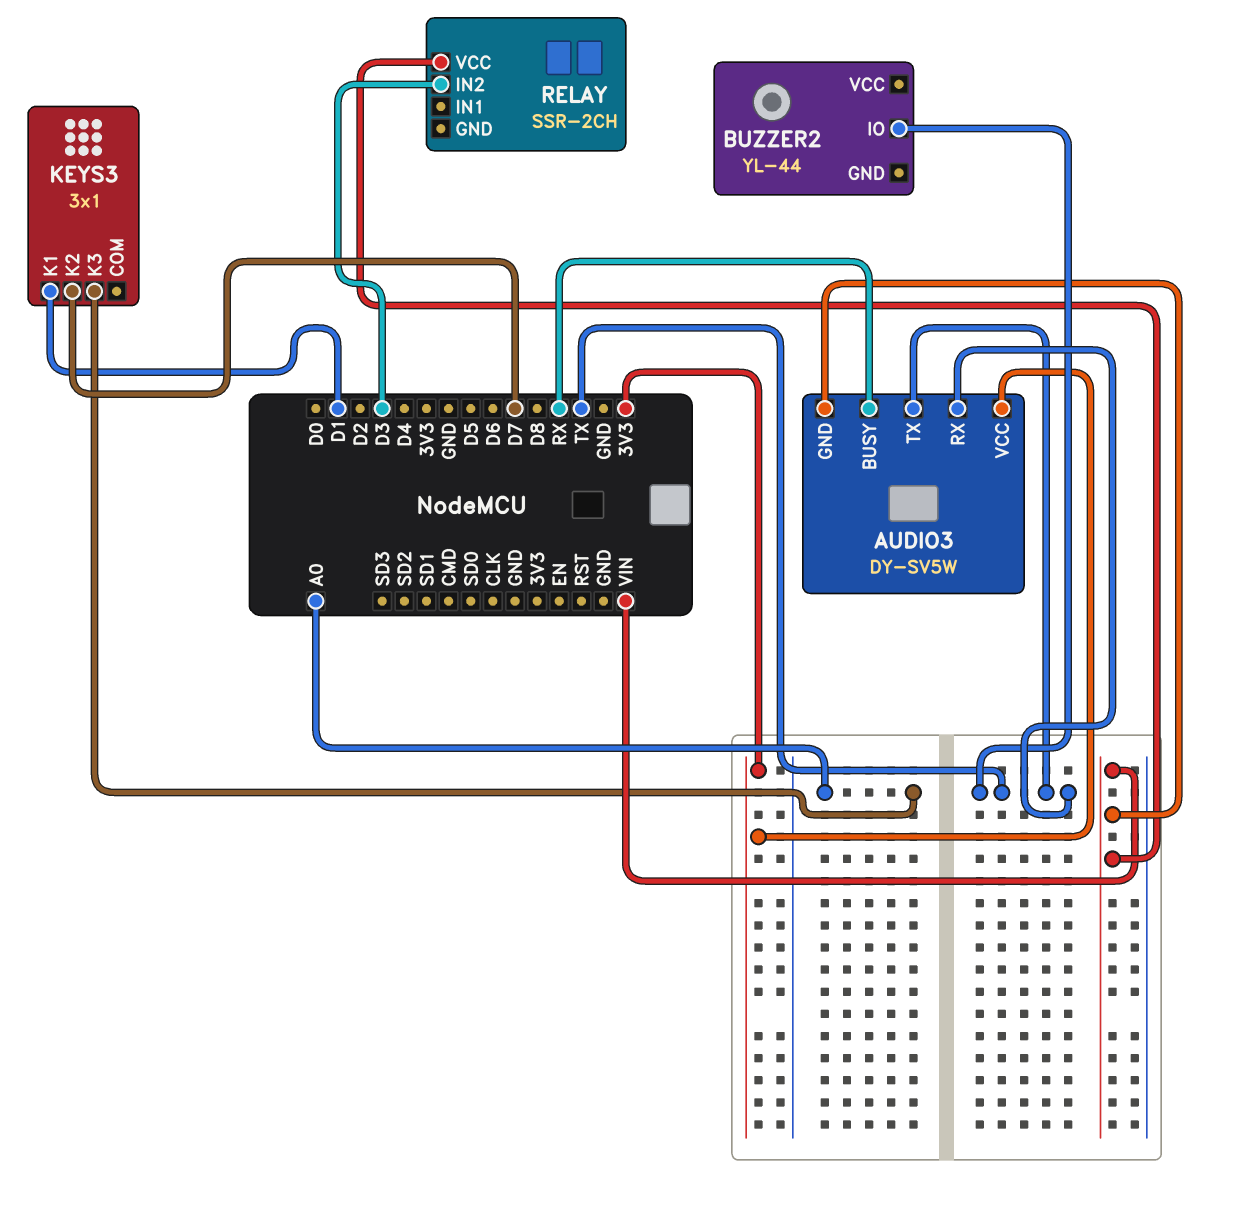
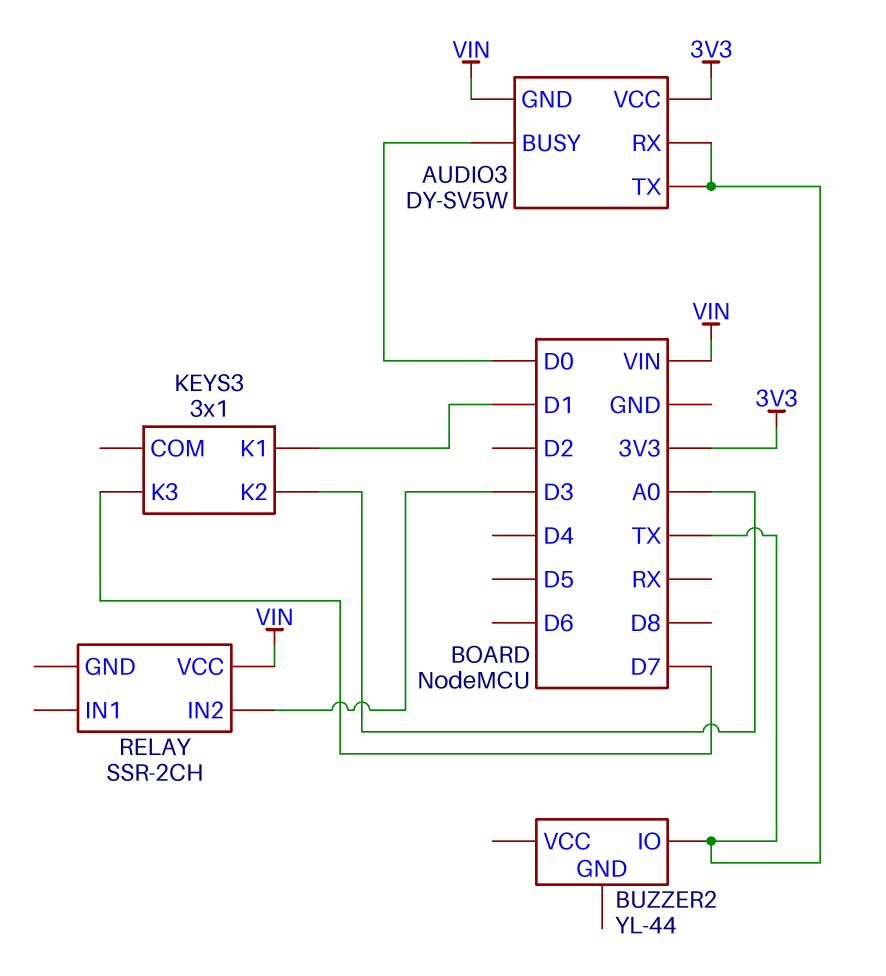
AUDIO3 pin BUSY: RX -> D0
KEYS3 pin K2: D7 -> A0
KEYS3 pin K3: A0 -> D7

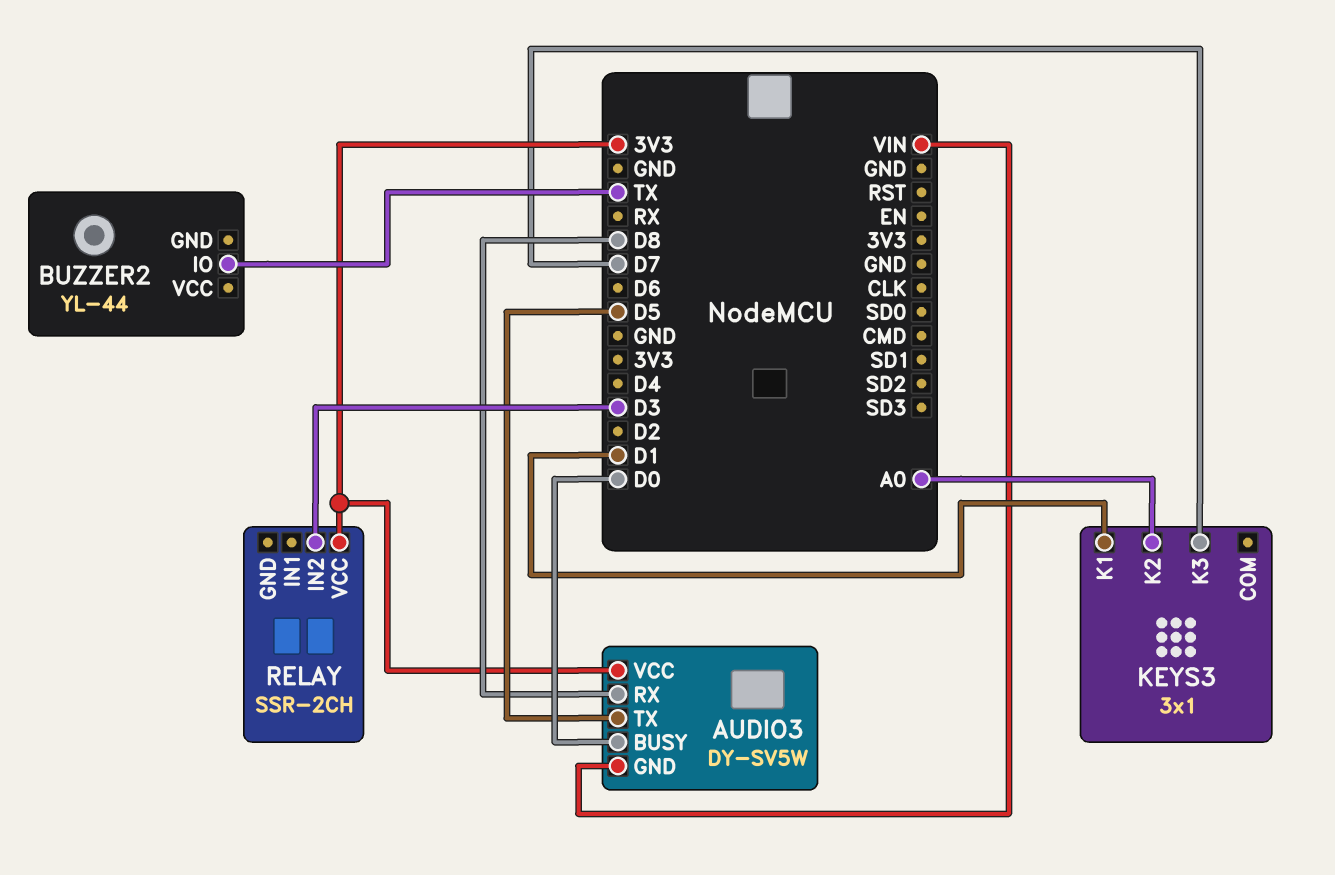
AUDIO3 pin RX: TX -> D8
AUDIO3 pin TX: TX -> D5
RELAY pin VCC: VIN -> 3V3

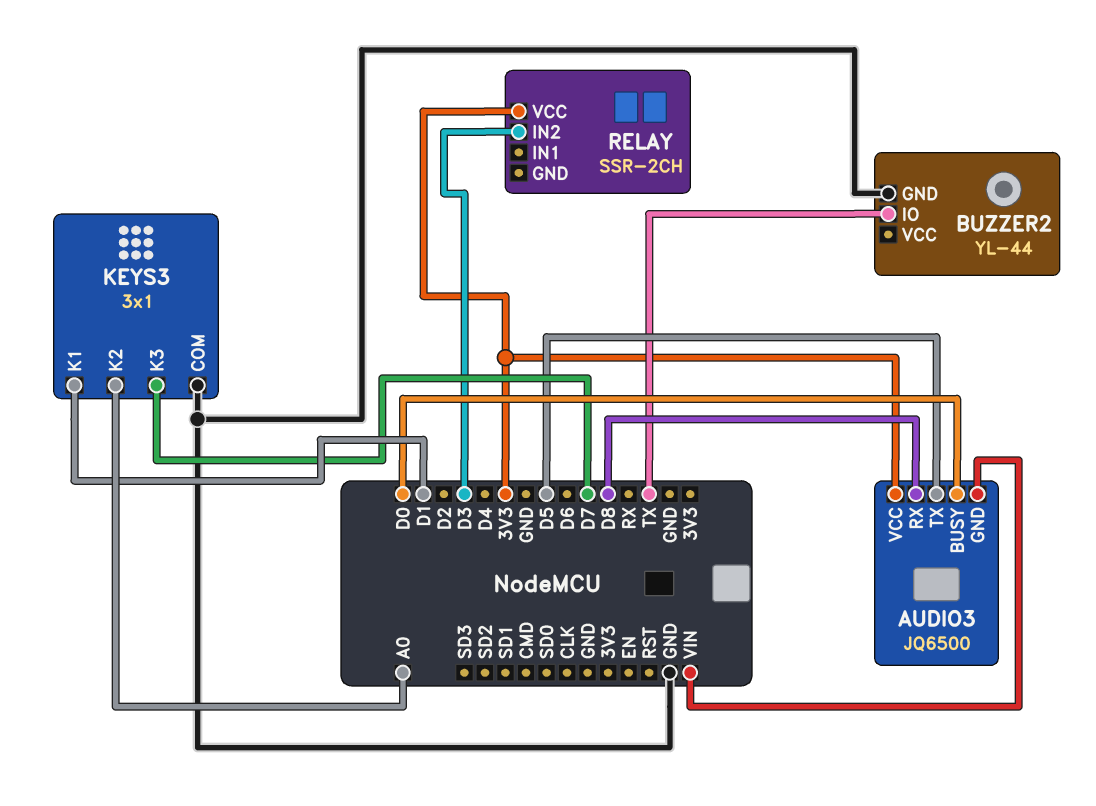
AUDIO3: DY-SV5W -> JQ6500
BUZZER2 pin GND: none -> GND
KEYS3 pin COM: none -> GND

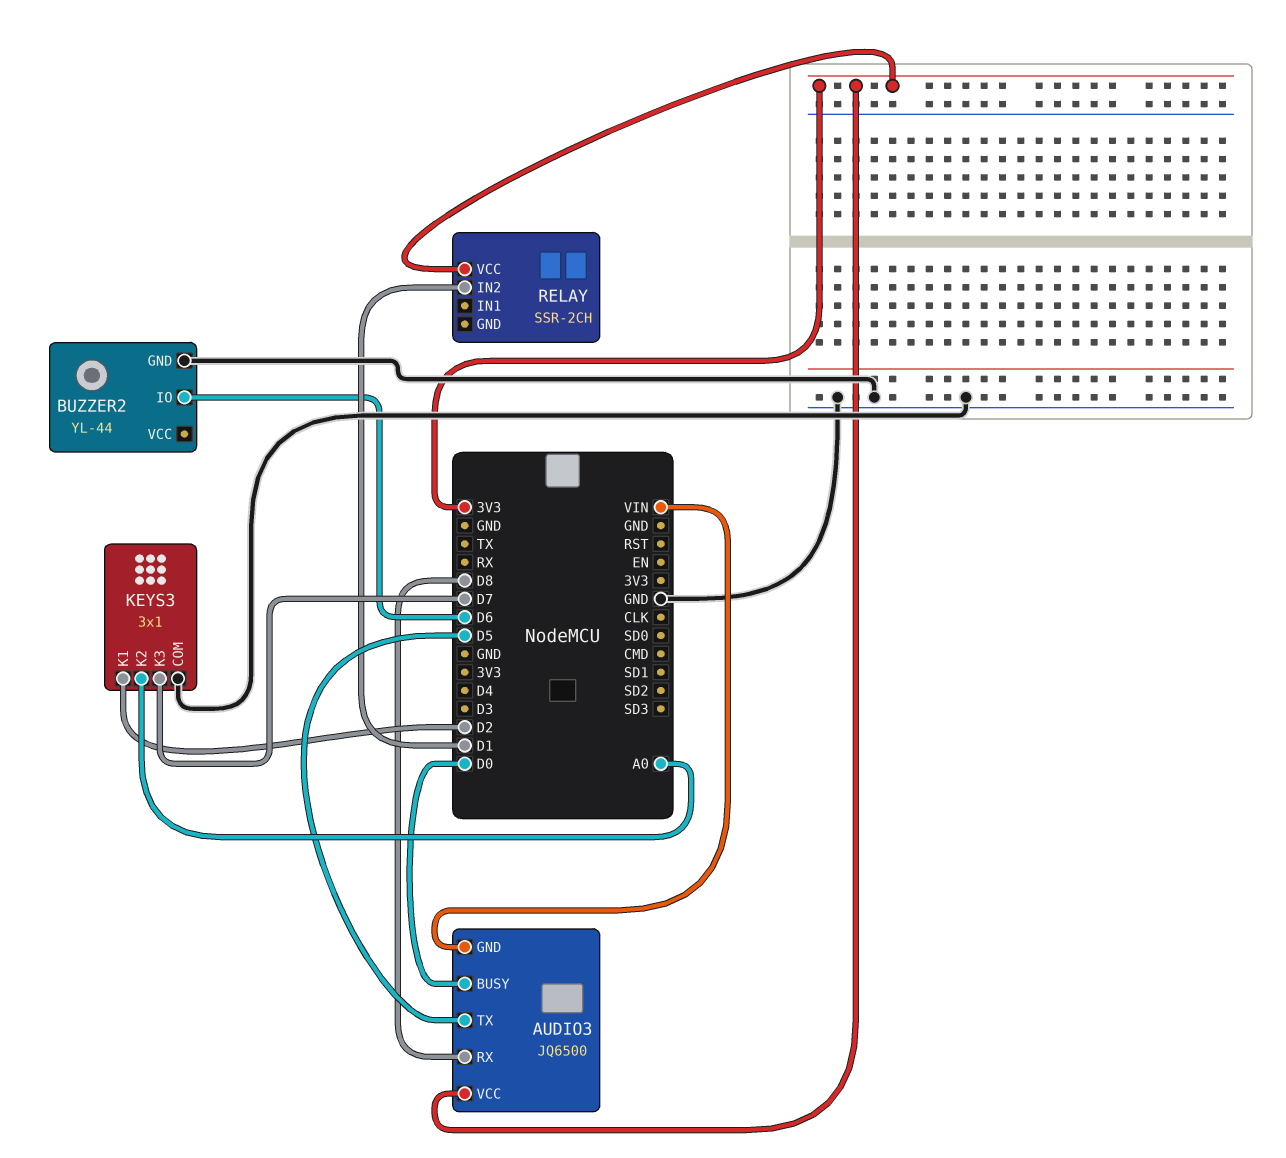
BUZZER2 pin IO: TX -> D6
KEYS3 pin K1: D1 -> D2
RELAY pin IN2: D3 -> D1

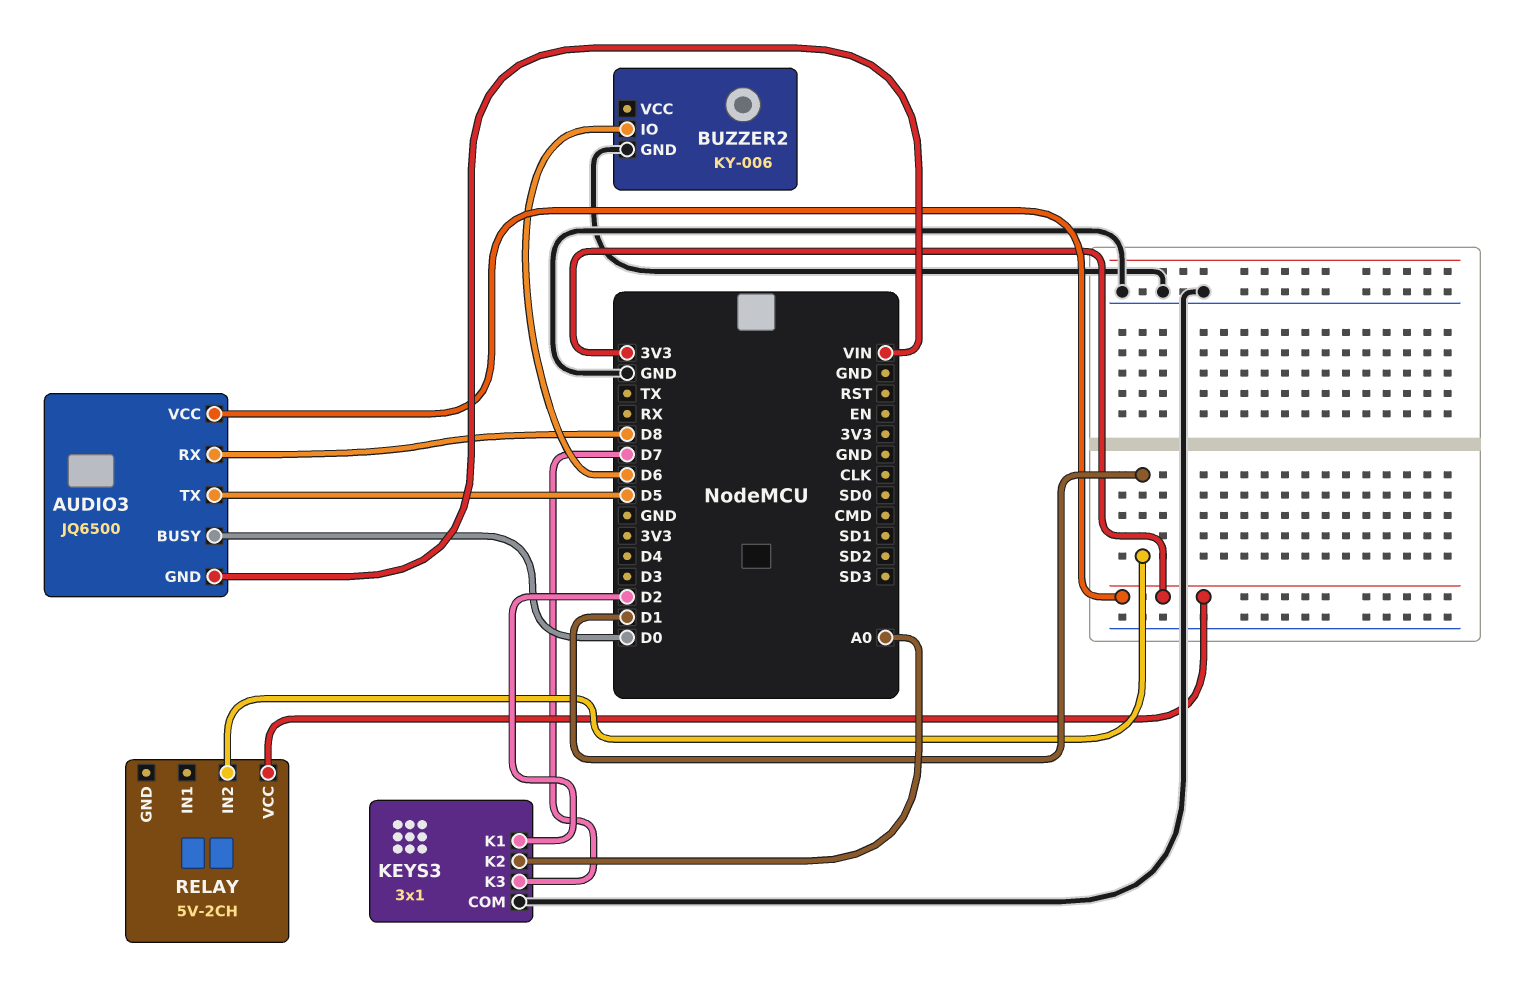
BUZZER2: YL-44 -> KY-006
RELAY: SSR-2CH -> 5V-2CH

